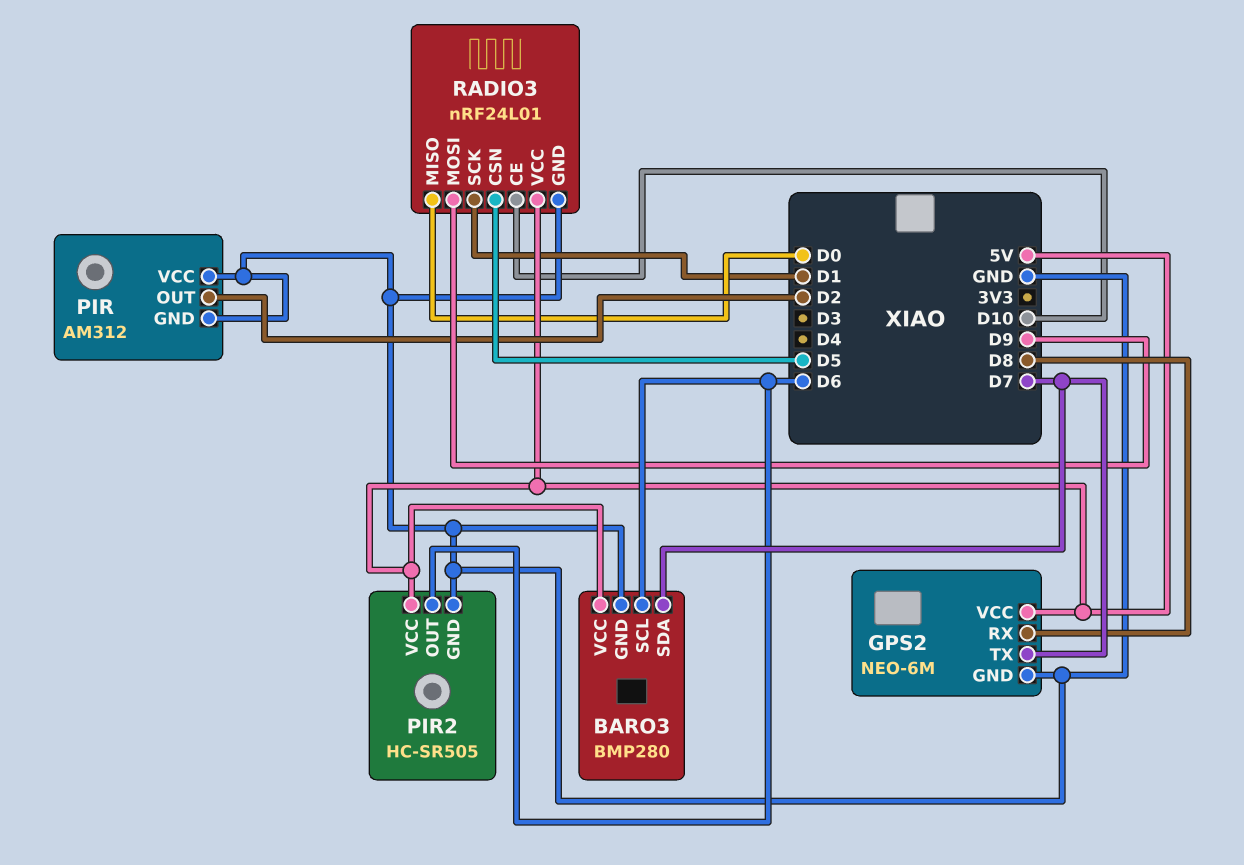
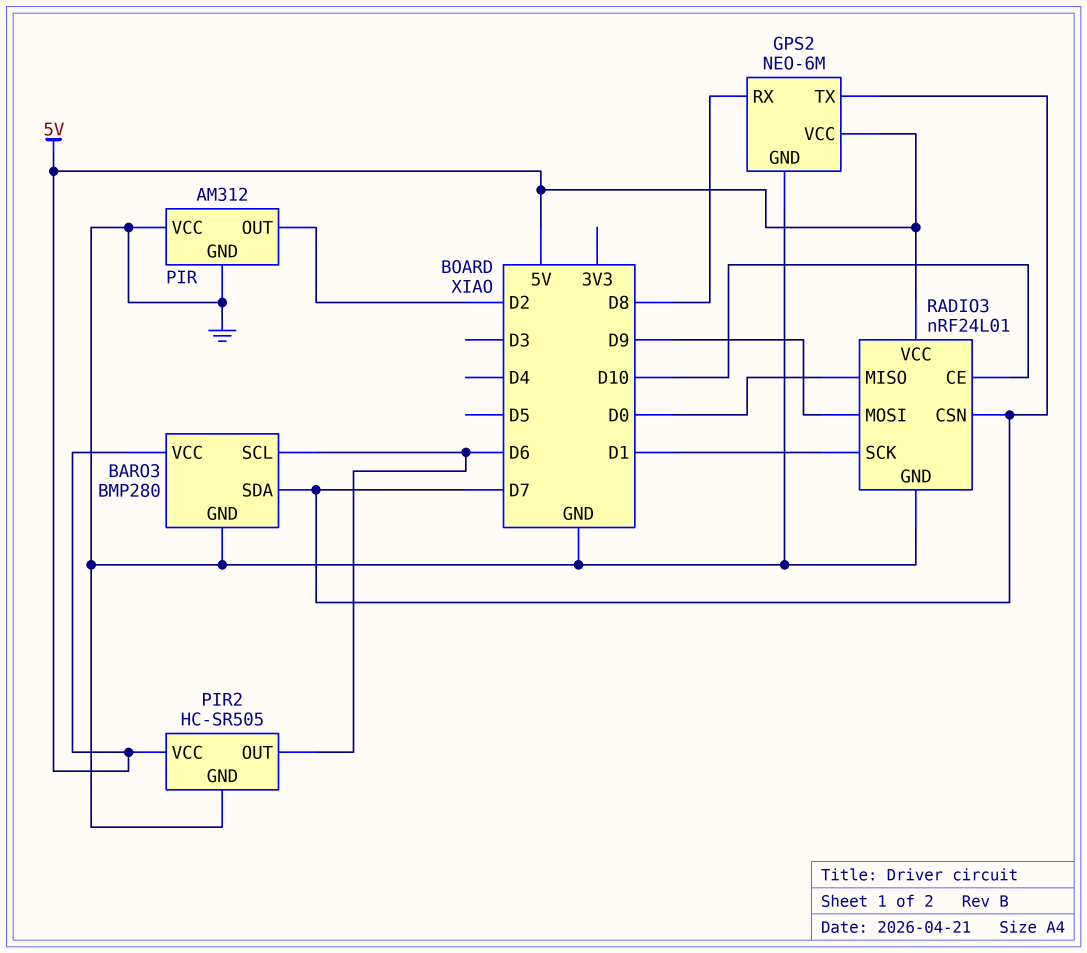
RADIO3 pin CSN: D5 -> D7

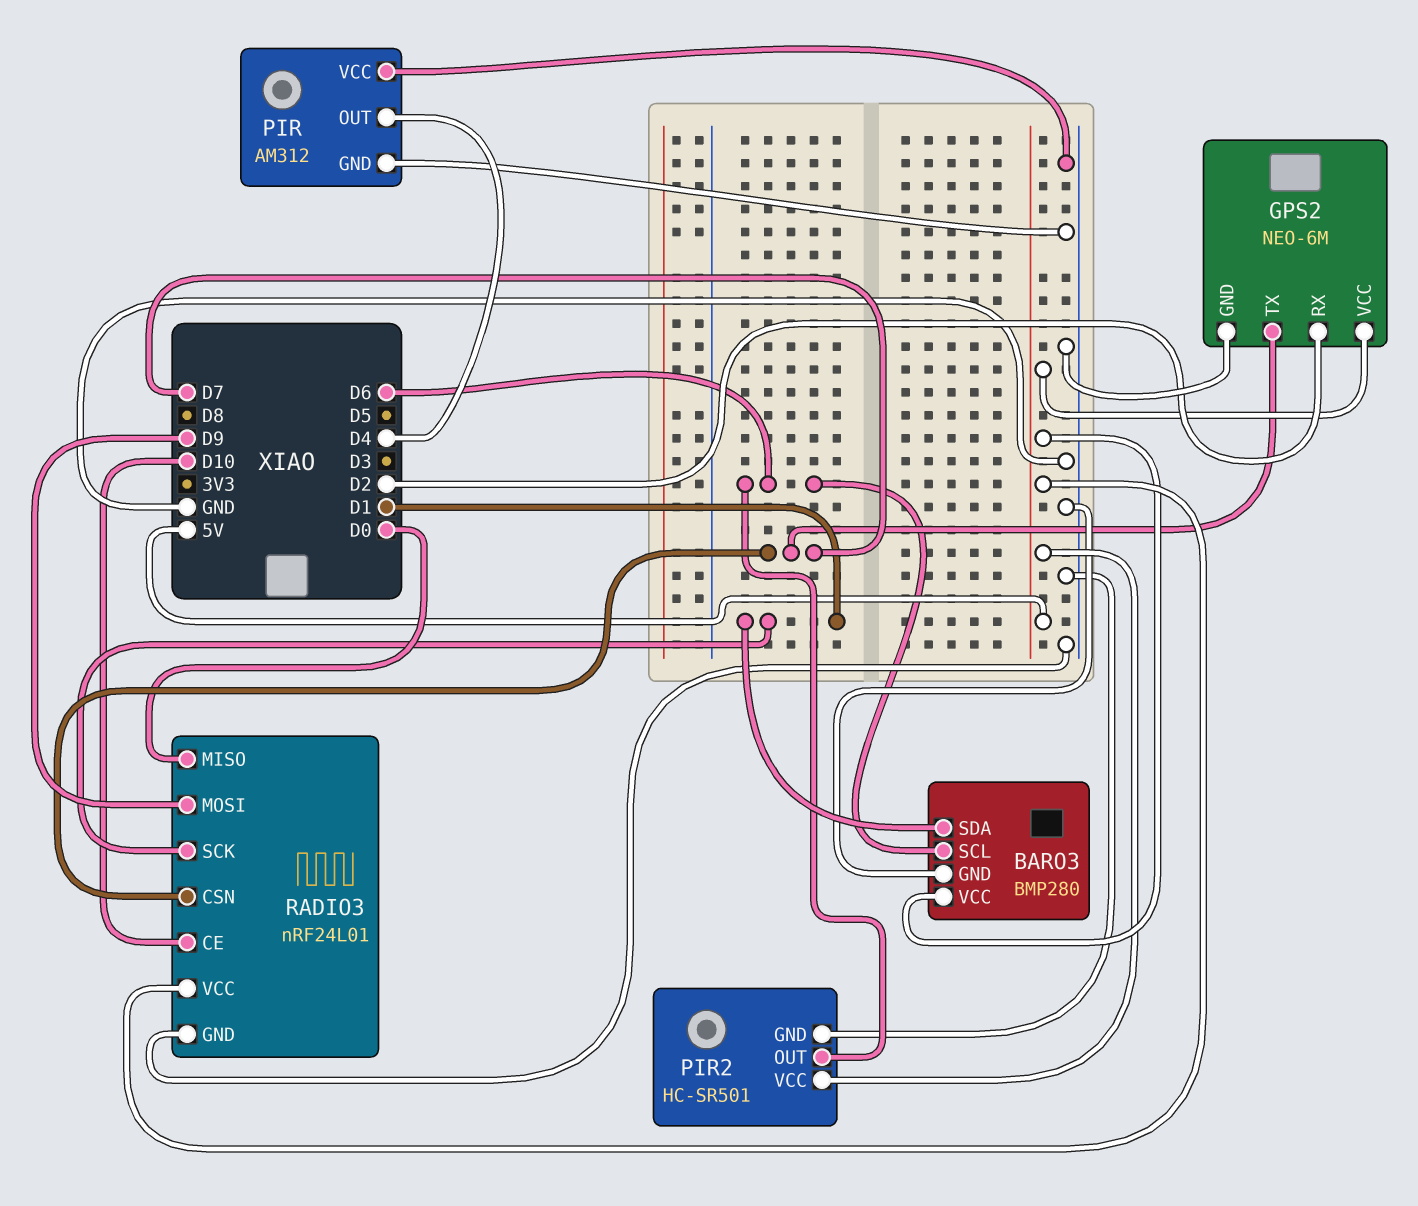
BARO3 pin SDA: D7 -> D1
GPS2 pin RX: D8 -> D2
PIR pin OUT: D2 -> D4
PIR2: HC-SR505 -> HC-SR501

